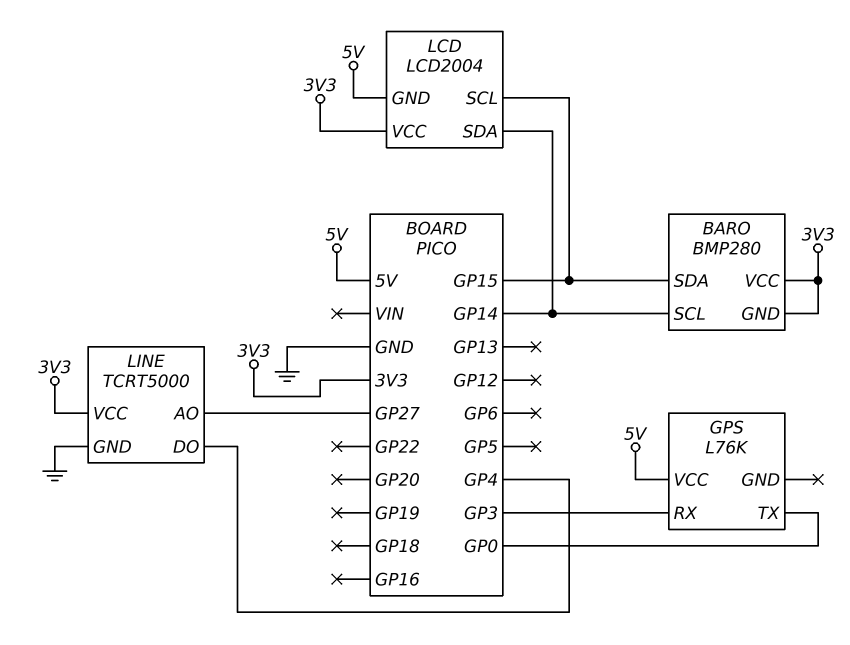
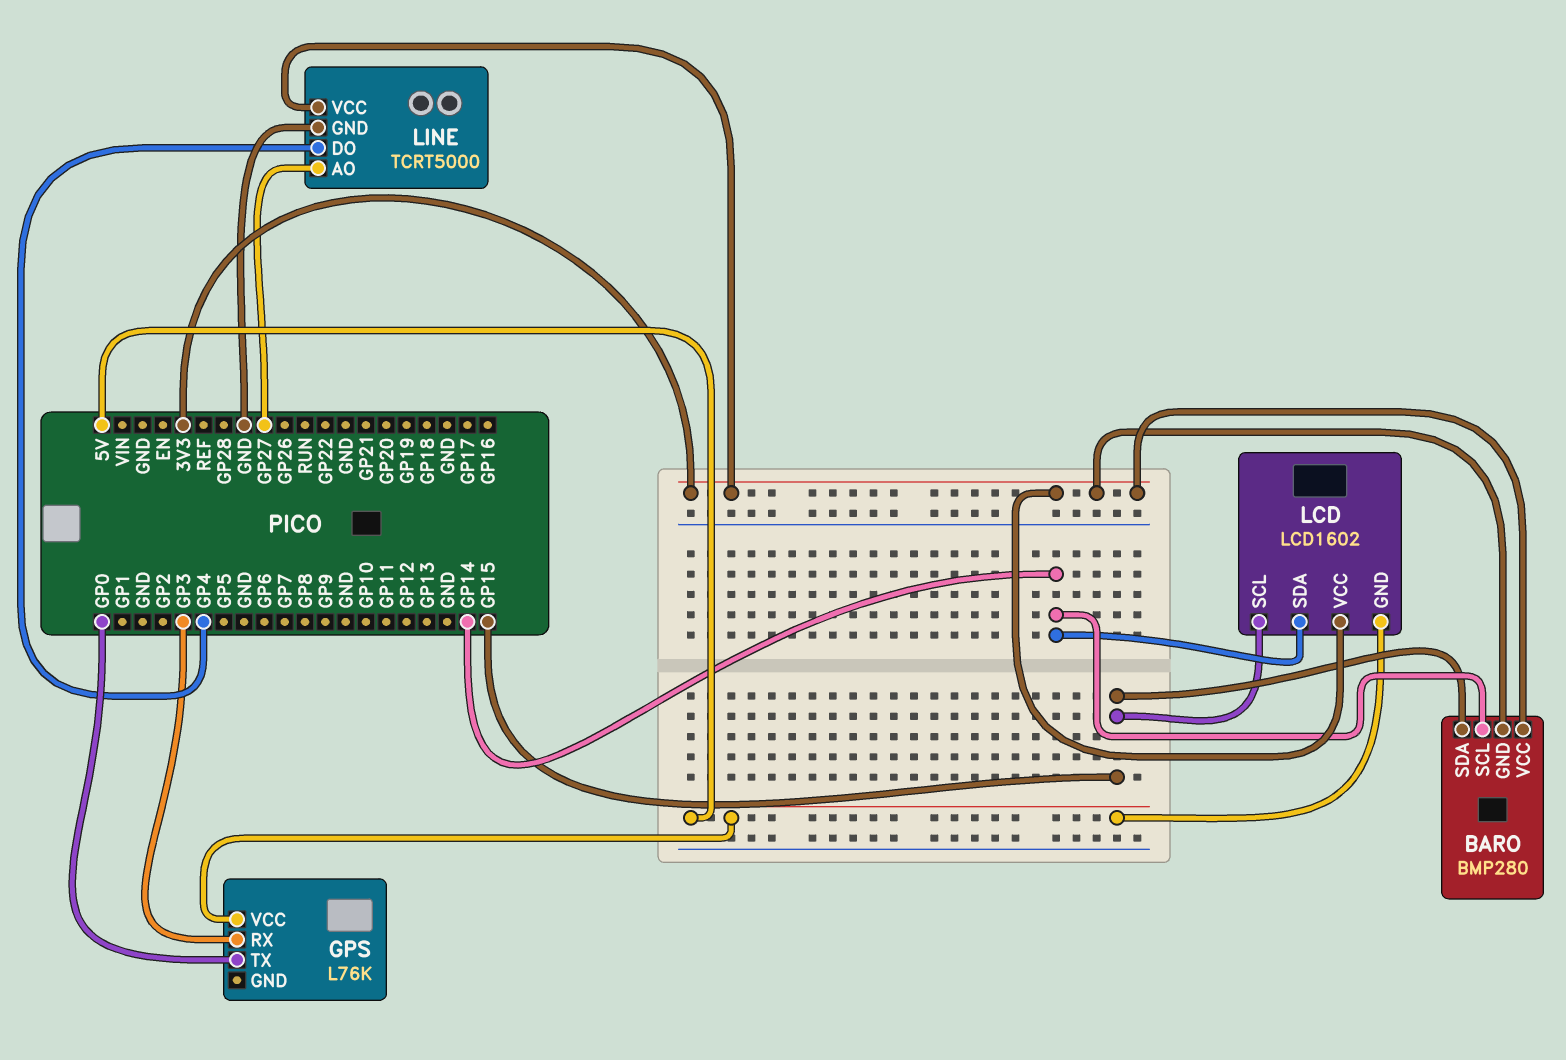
LCD: LCD2004 -> LCD1602

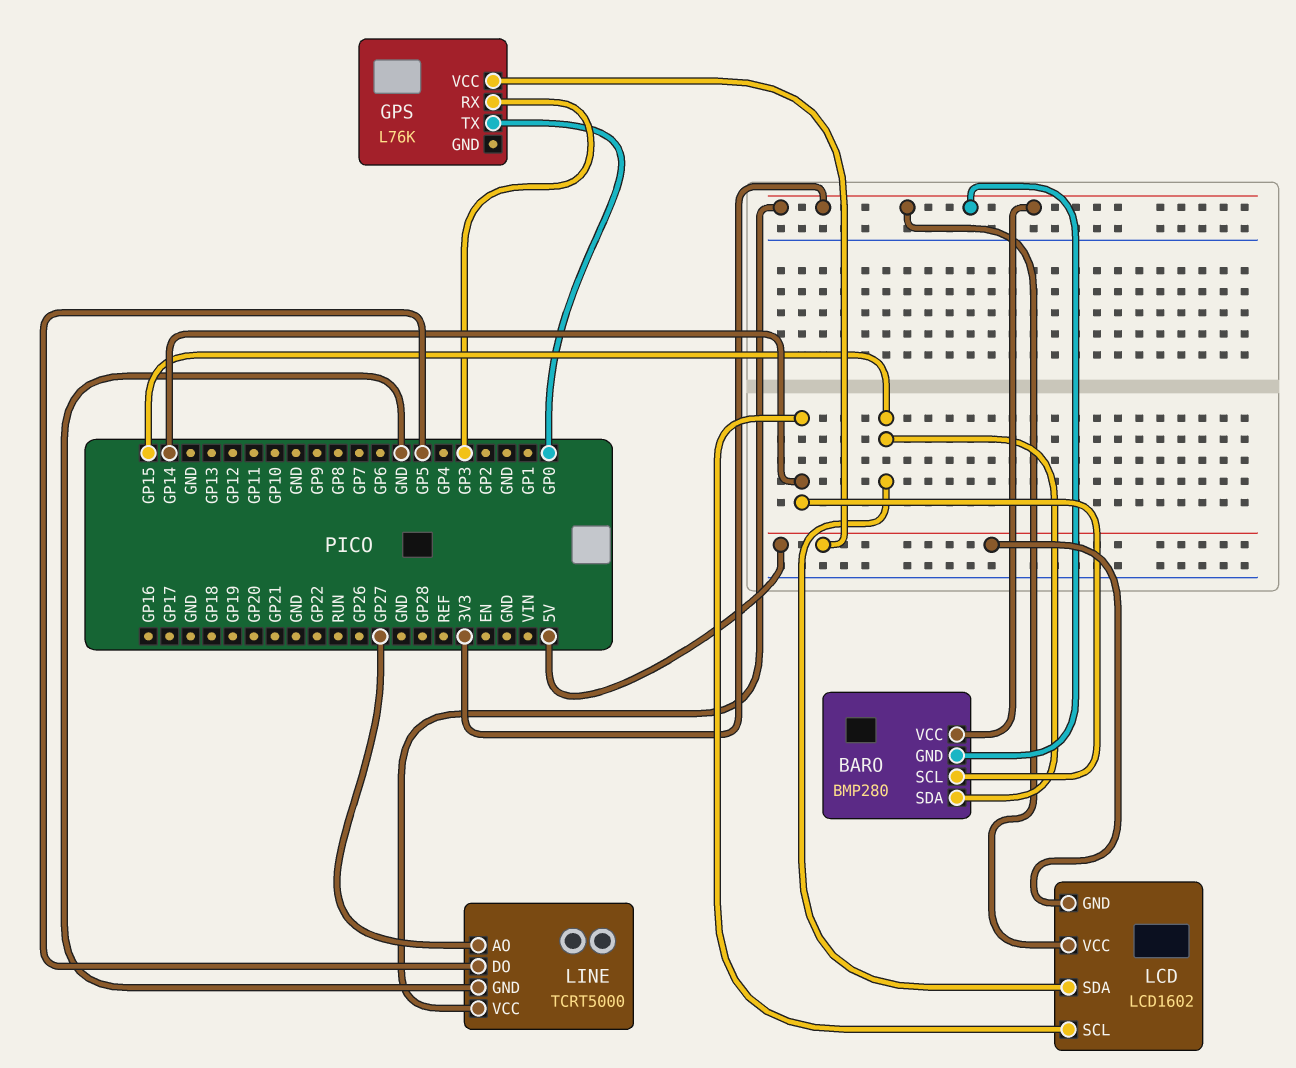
LCD pin SCL: GP15 -> GP14
LCD pin SDA: GP14 -> GP15
LINE pin DO: GP4 -> GP5

